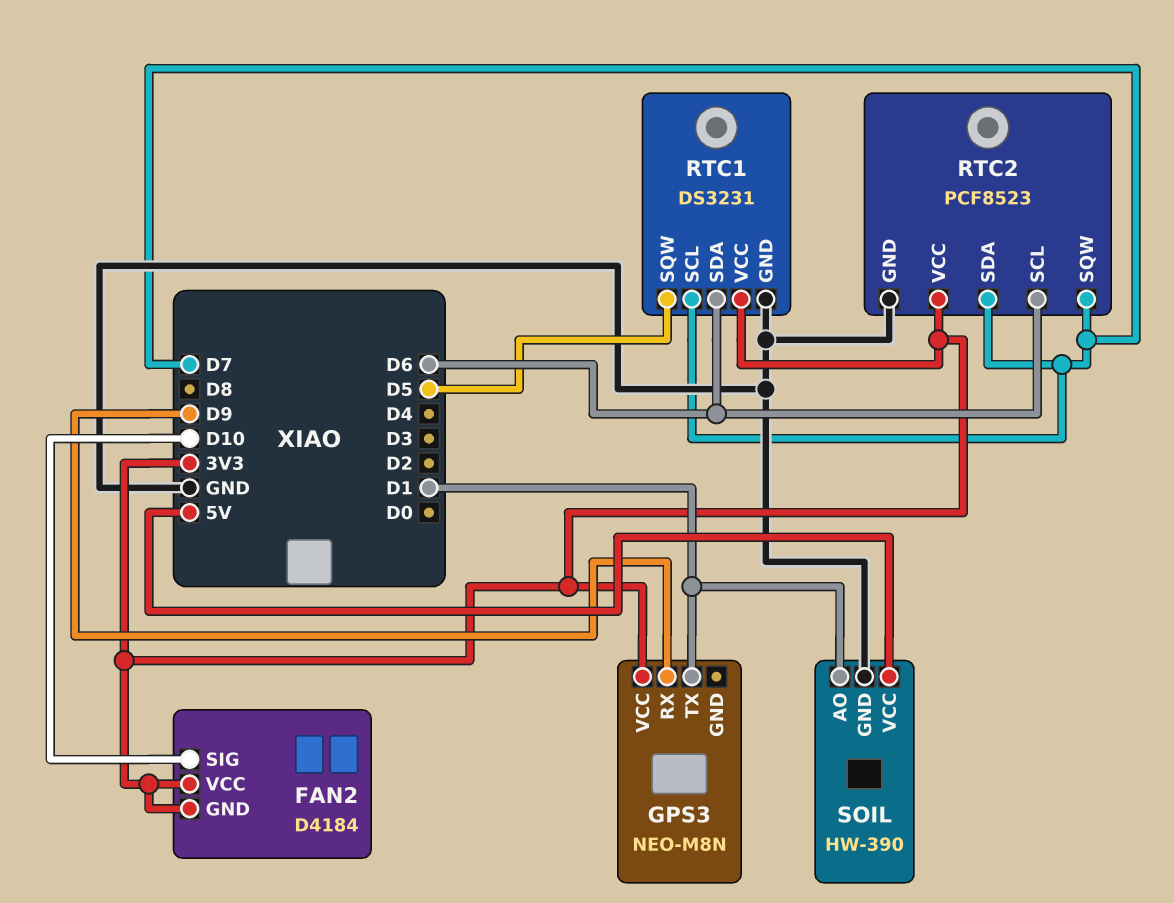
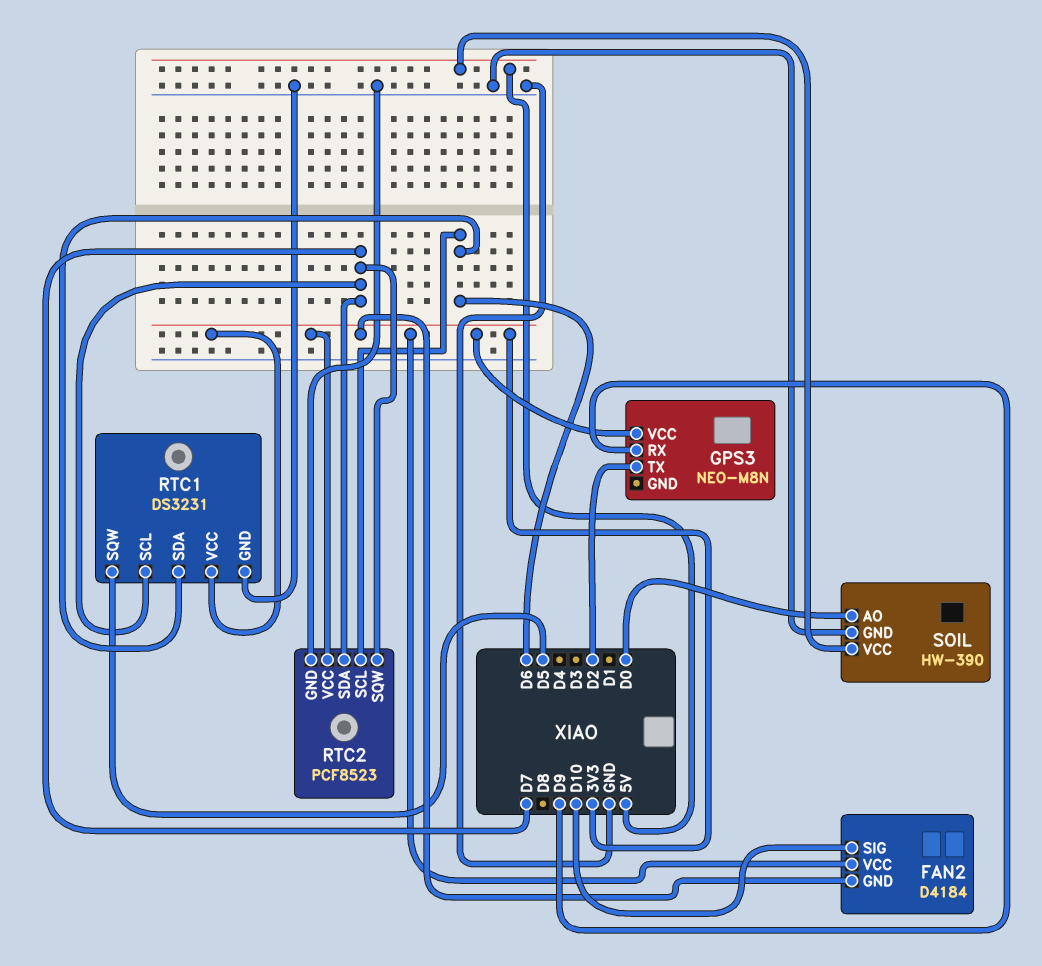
GPS3 pin TX: D1 -> D2
SOIL pin AO: D1 -> D0

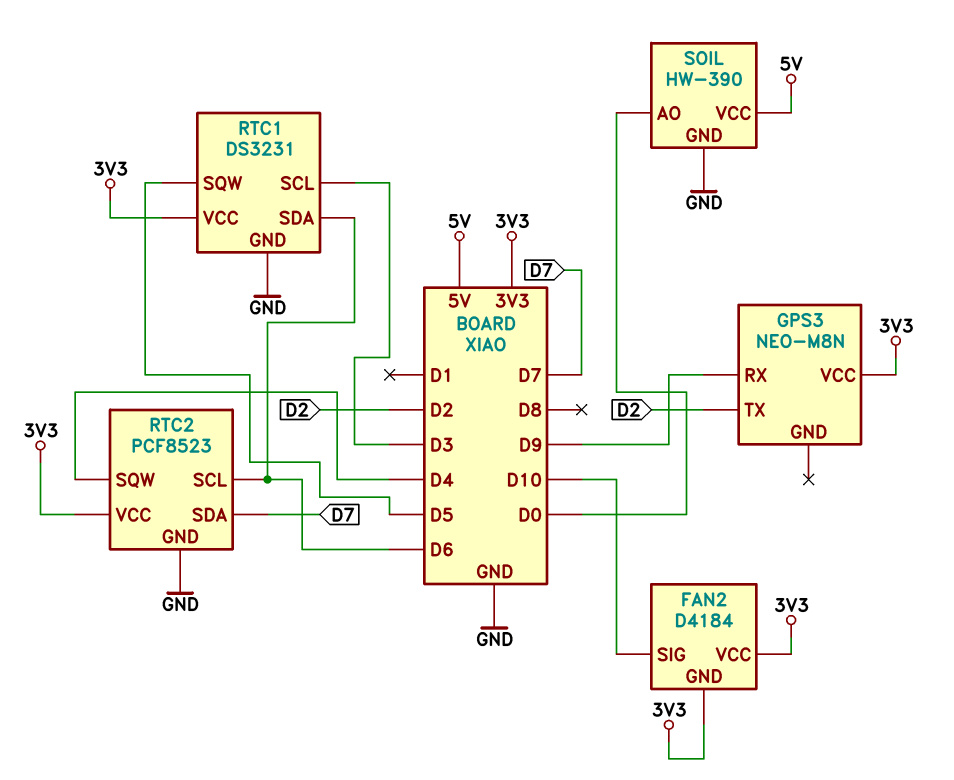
RTC1 pin SCL: D7 -> D3
RTC2 pin SQW: D7 -> D4

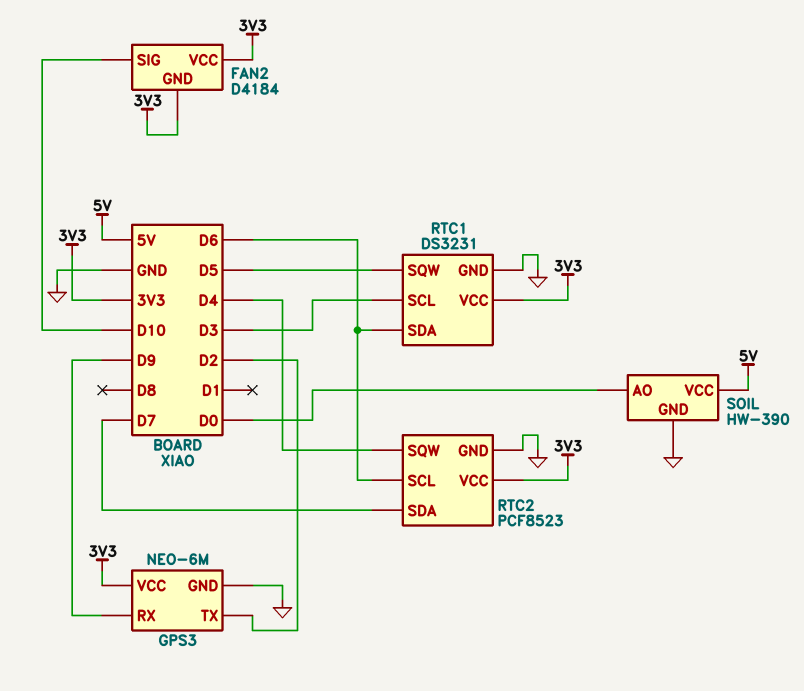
GPS3: NEO-M8N -> NEO-6M
GPS3 pin GND: none -> GND

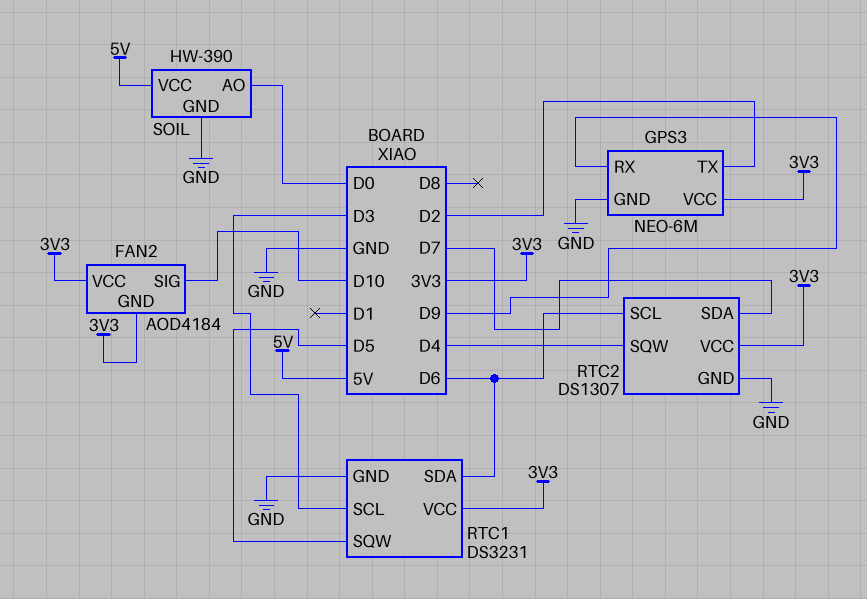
FAN2: D4184 -> AOD4184
RTC2: PCF8523 -> DS1307

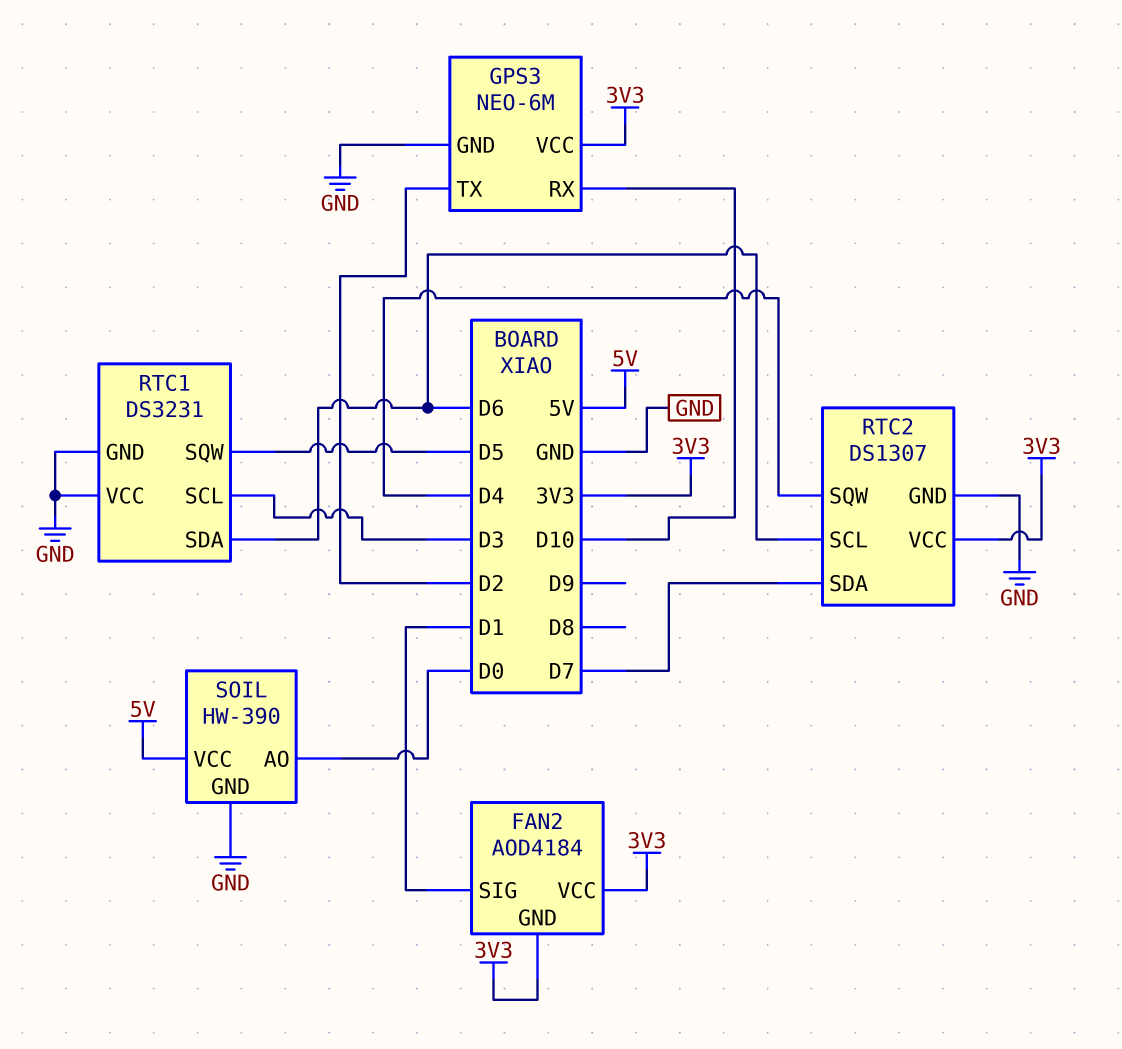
FAN2 pin SIG: D10 -> D1
GPS3 pin RX: D9 -> D10
RTC1 pin VCC: 3V3 -> GND

